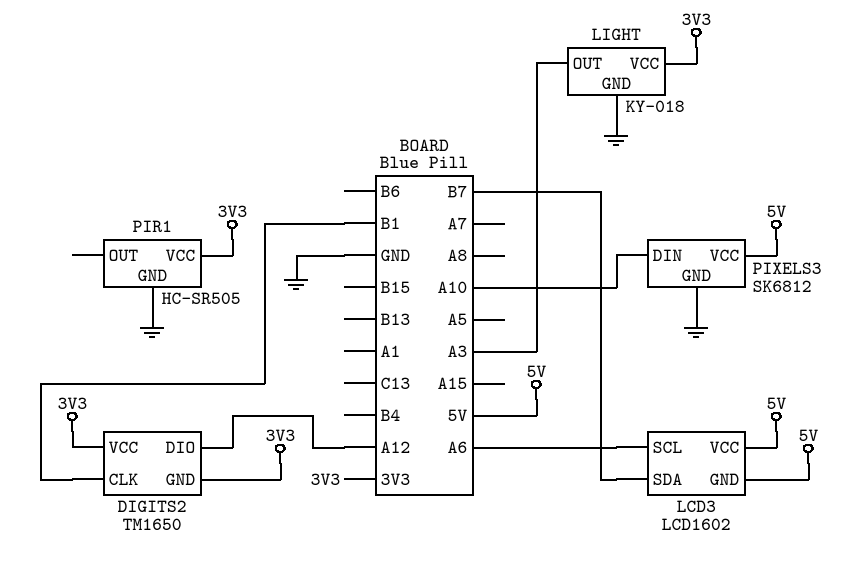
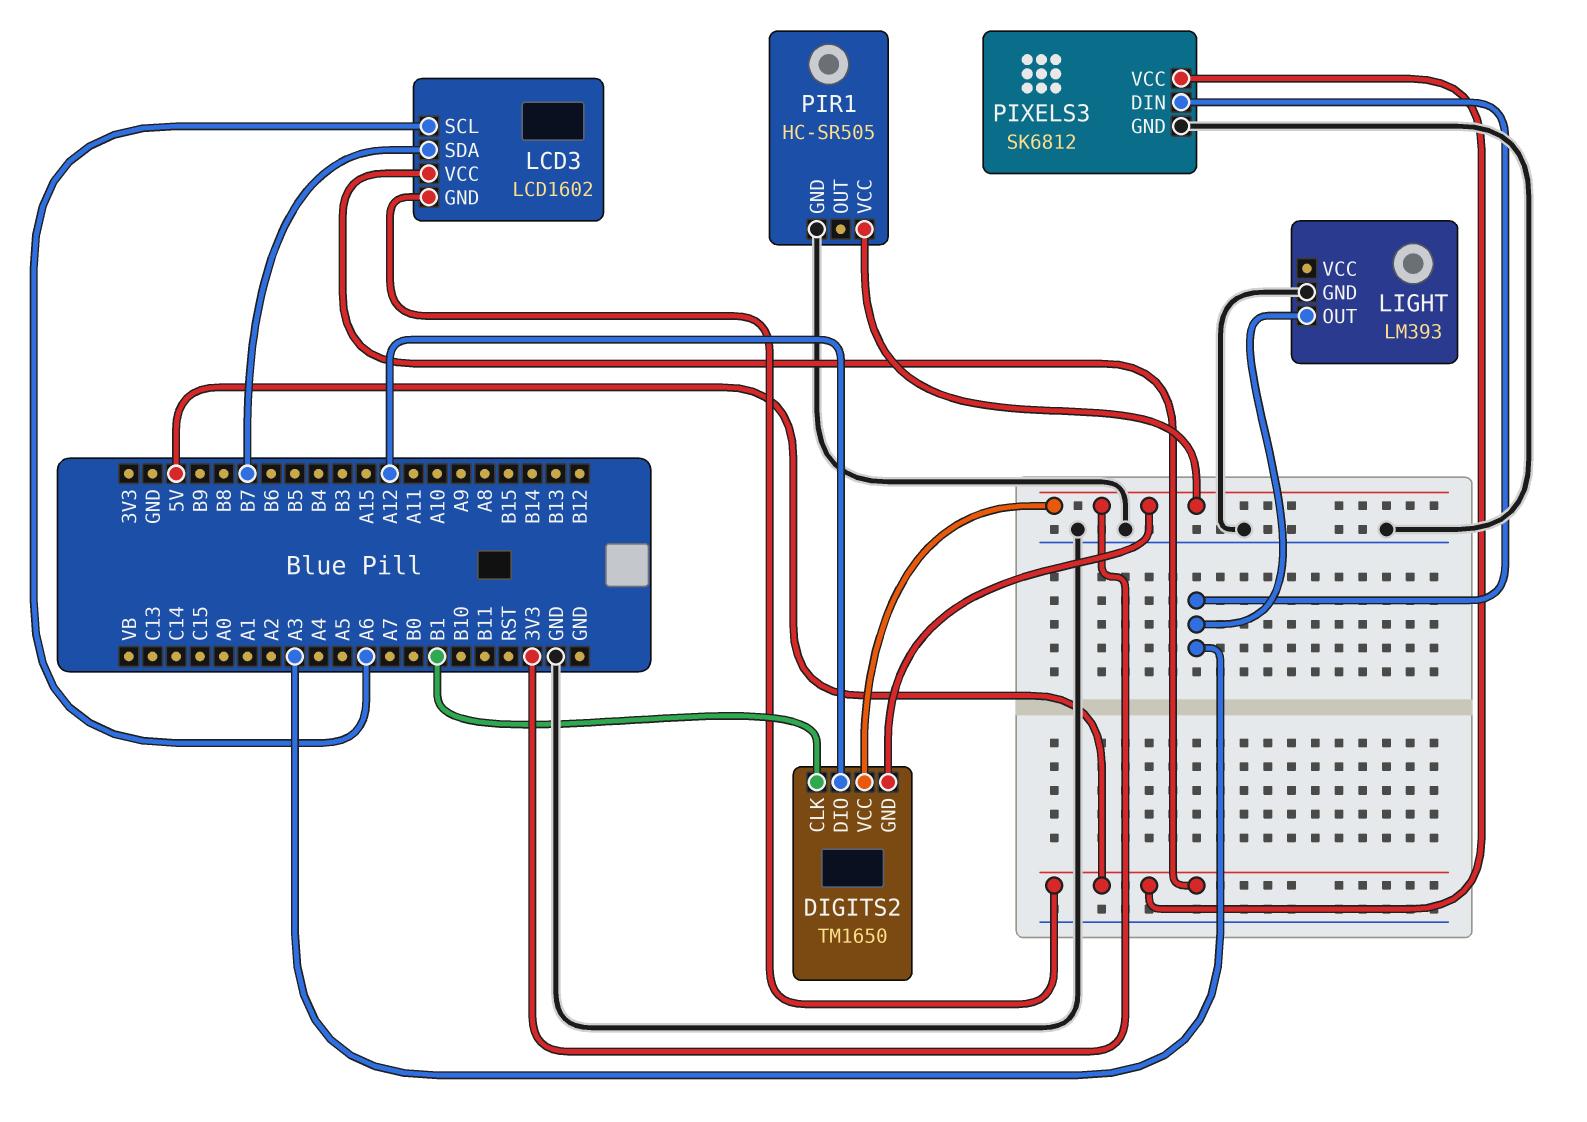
LIGHT: KY-018 -> LM393
LIGHT pin VCC: 3V3 -> none
PIXELS3 pin DIN: A10 -> A3

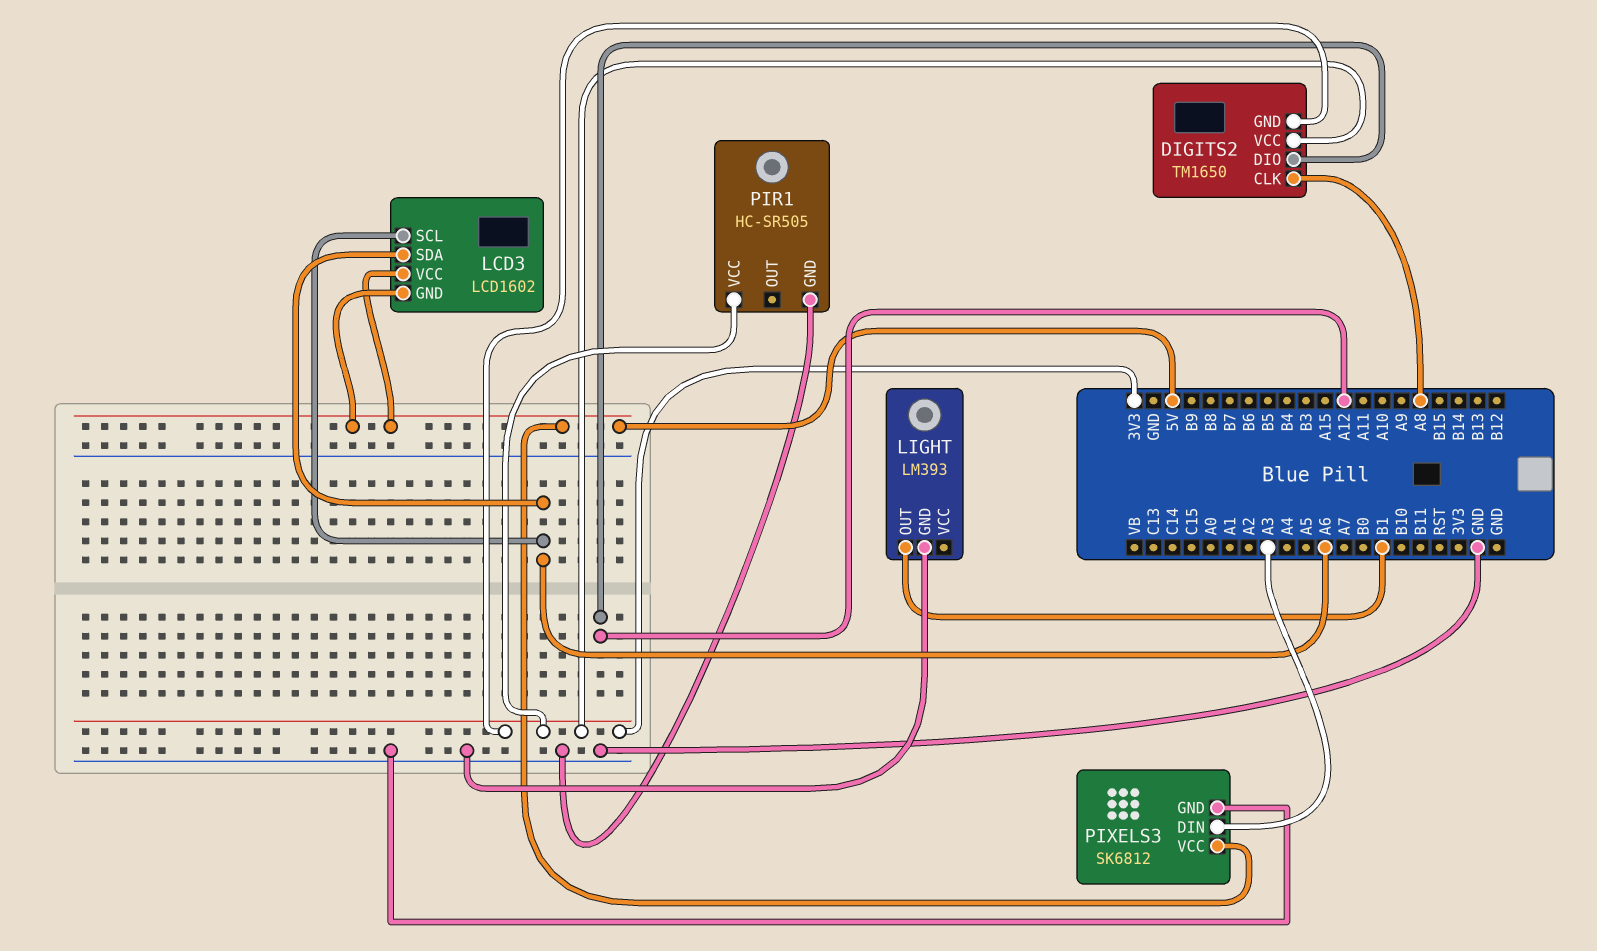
DIGITS2 pin CLK: B1 -> A8
LCD3 pin SDA: B7 -> A6
LIGHT pin OUT: A3 -> B1

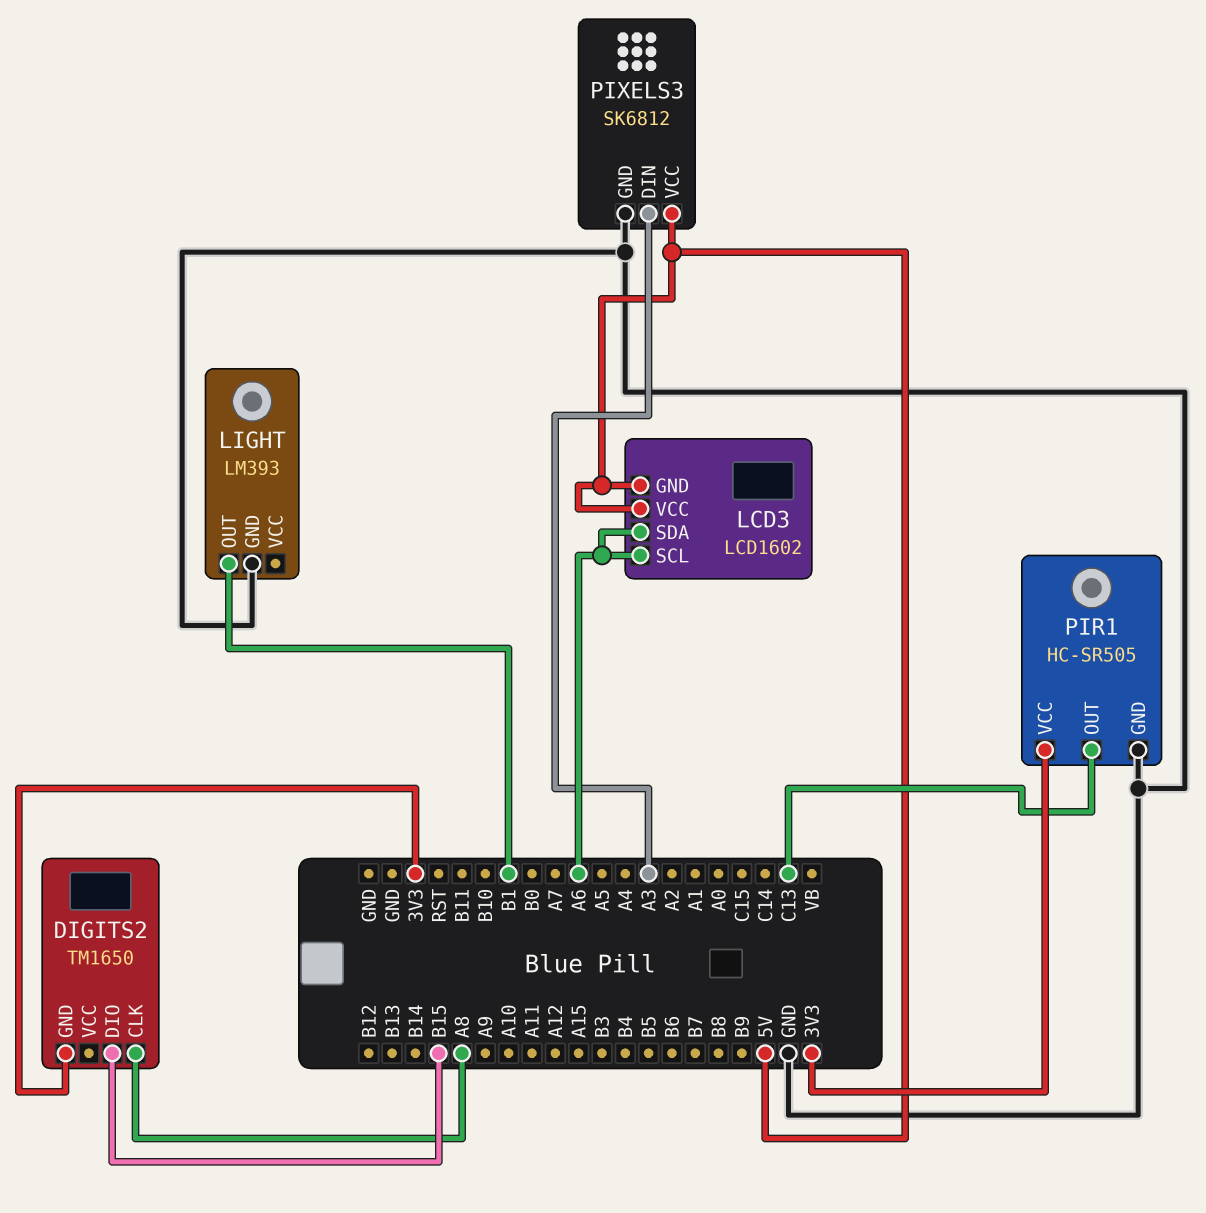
DIGITS2 pin DIO: A12 -> B15
DIGITS2 pin VCC: 3V3 -> none
PIR1 pin OUT: none -> C13

